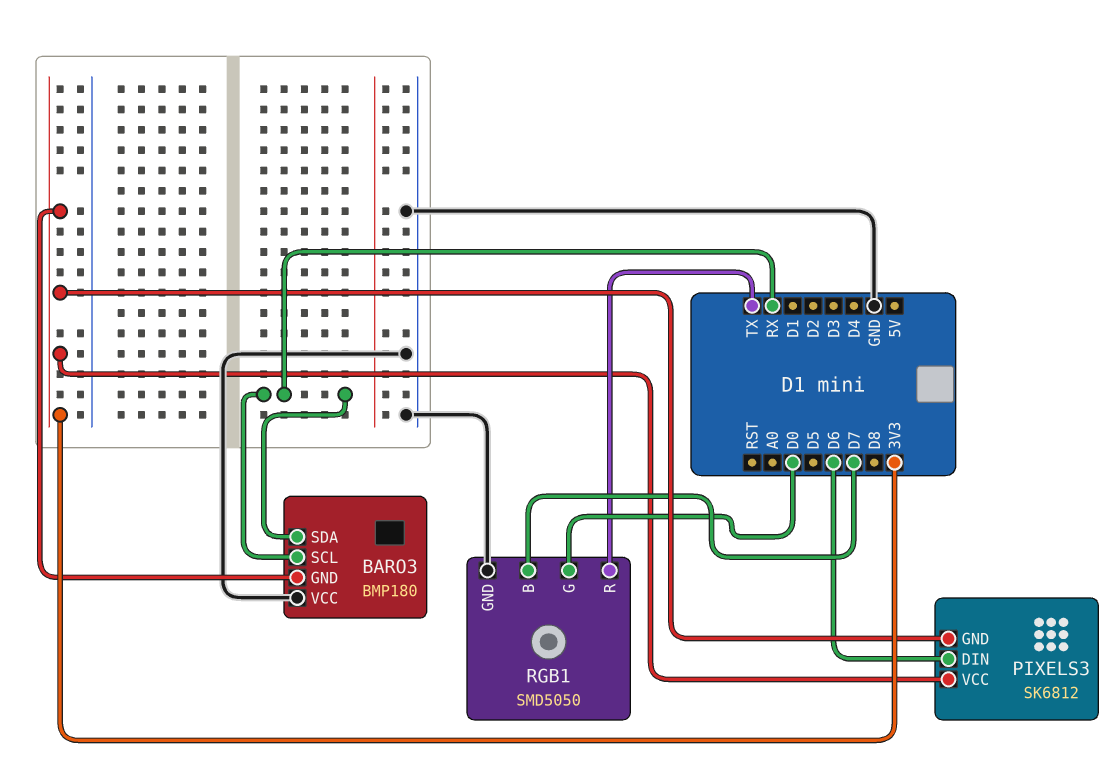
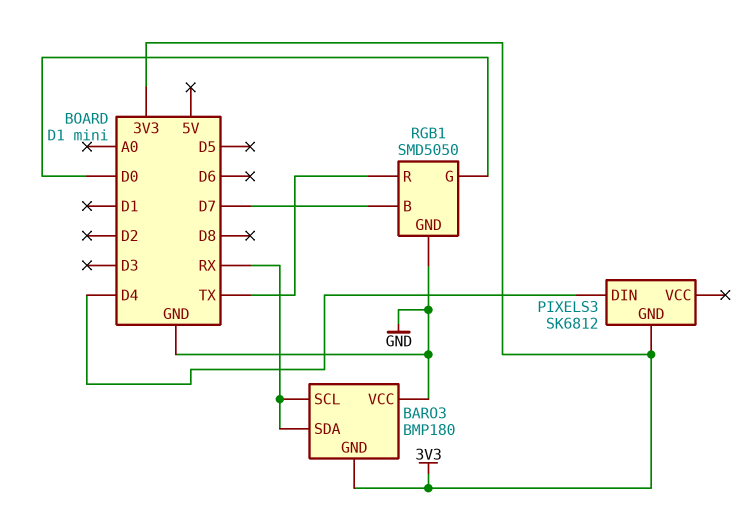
PIXELS3 pin DIN: D6 -> D4
PIXELS3 pin VCC: 3V3 -> none

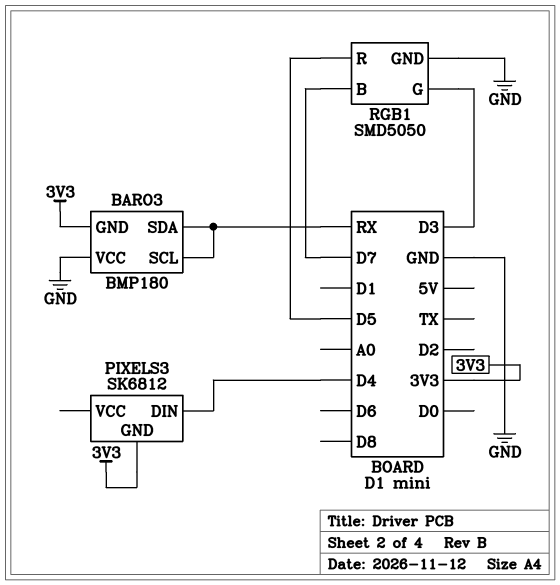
RGB1 pin G: D0 -> D3
RGB1 pin R: TX -> D5

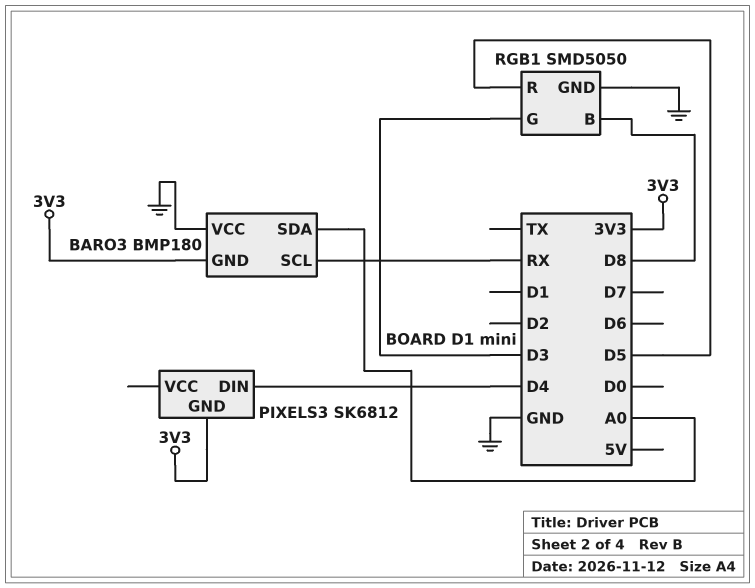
BARO3 pin SDA: RX -> A0
RGB1 pin B: D7 -> D8

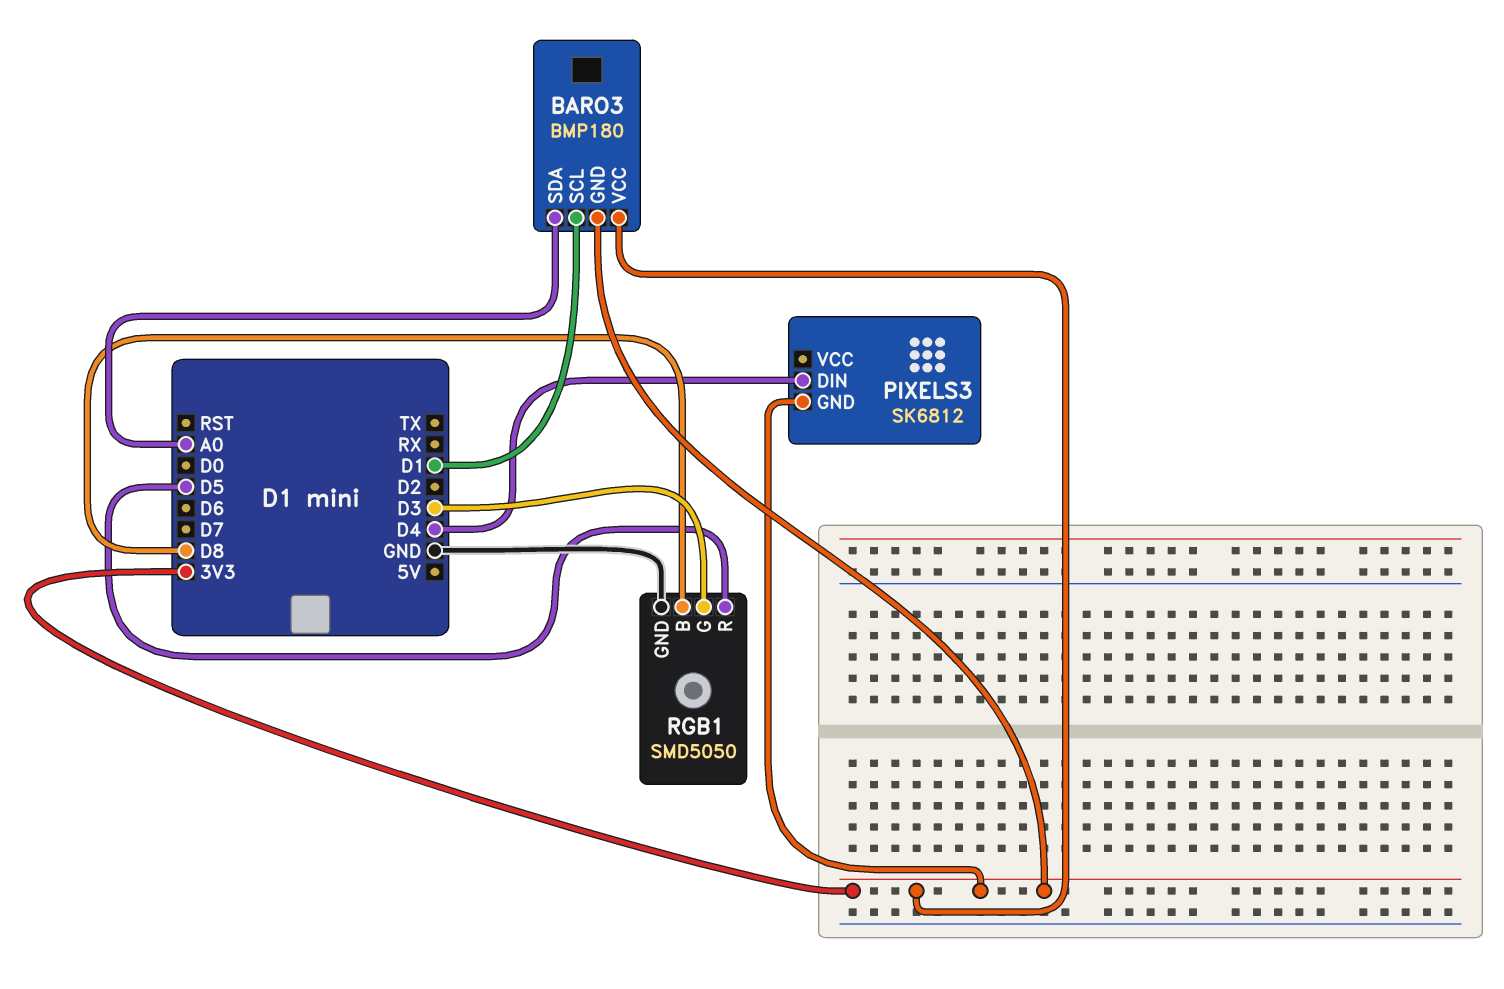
BARO3 pin SCL: RX -> D1
BARO3 pin VCC: GND -> 3V3

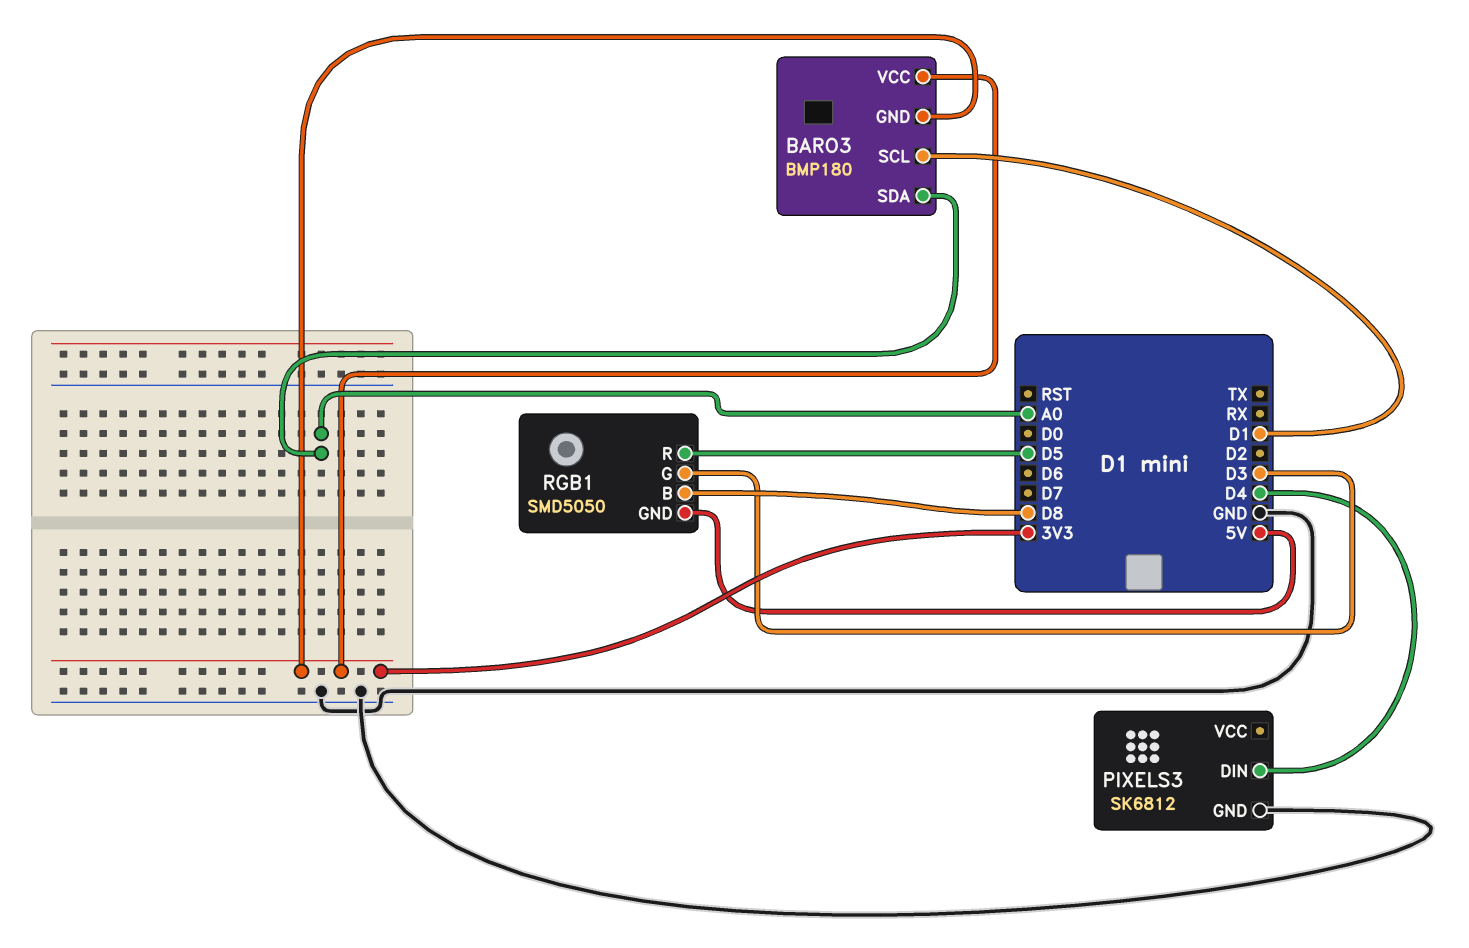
PIXELS3 pin GND: 3V3 -> GND
RGB1 pin GND: GND -> 5V

